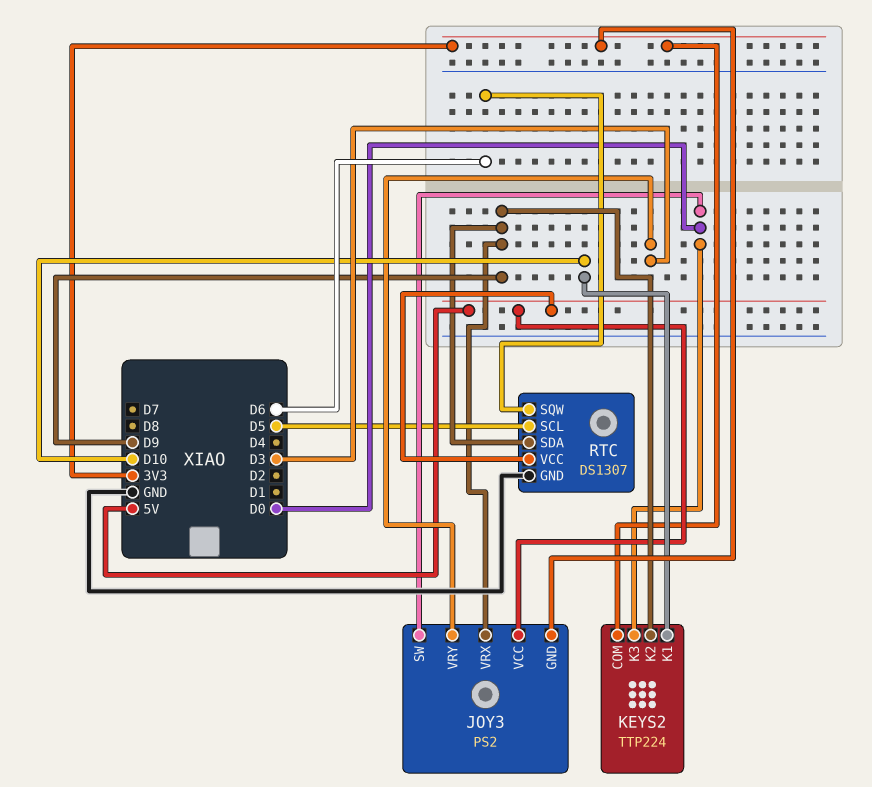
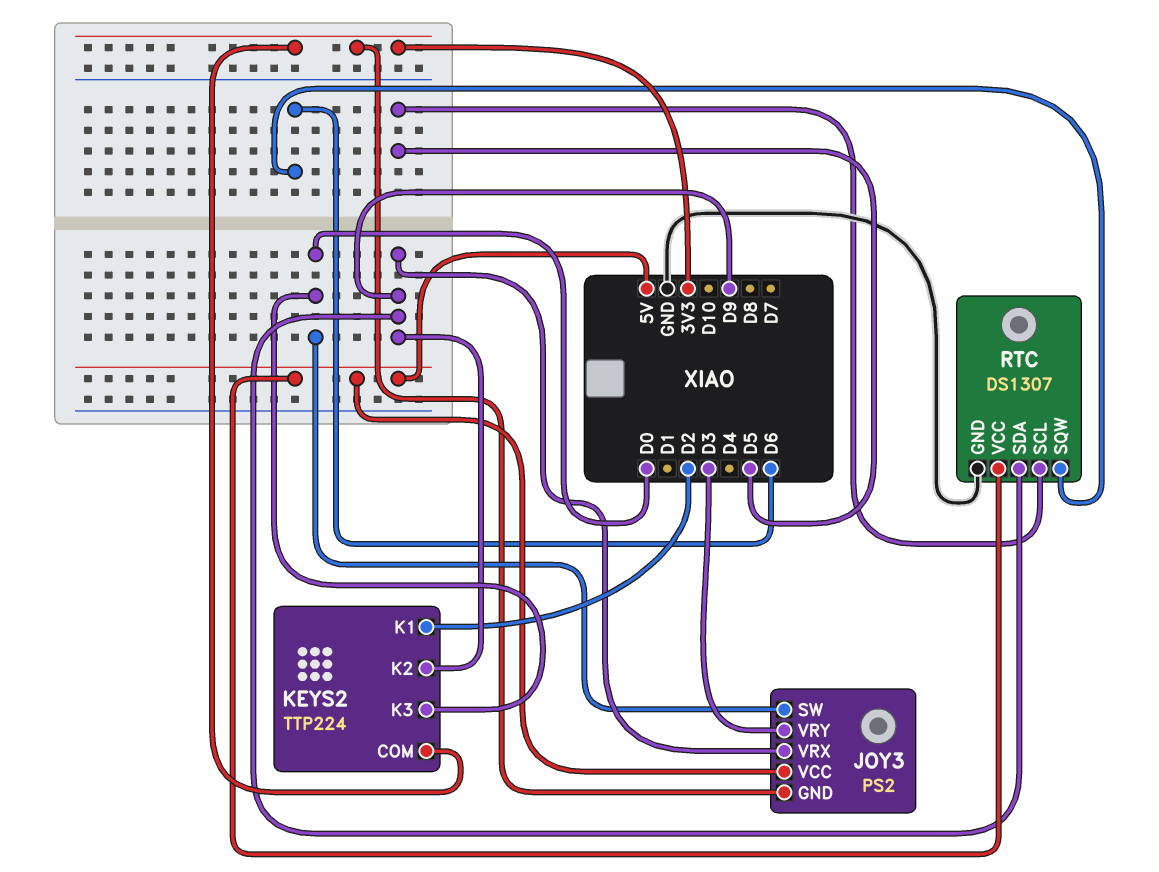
KEYS2 pin K1: D10 -> D2

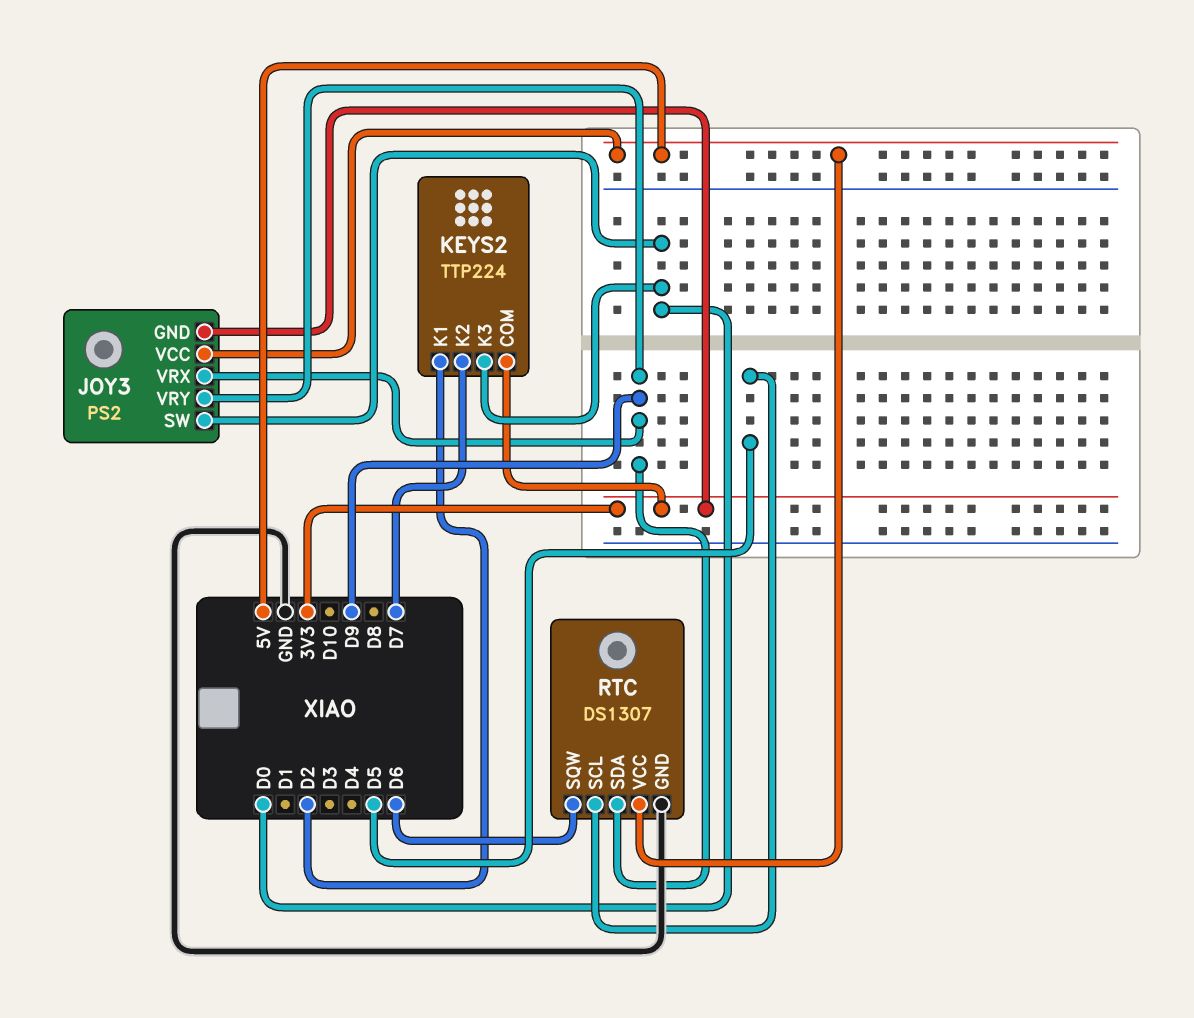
JOY3 pin VRY: D3 -> D9
KEYS2 pin K2: D9 -> D7

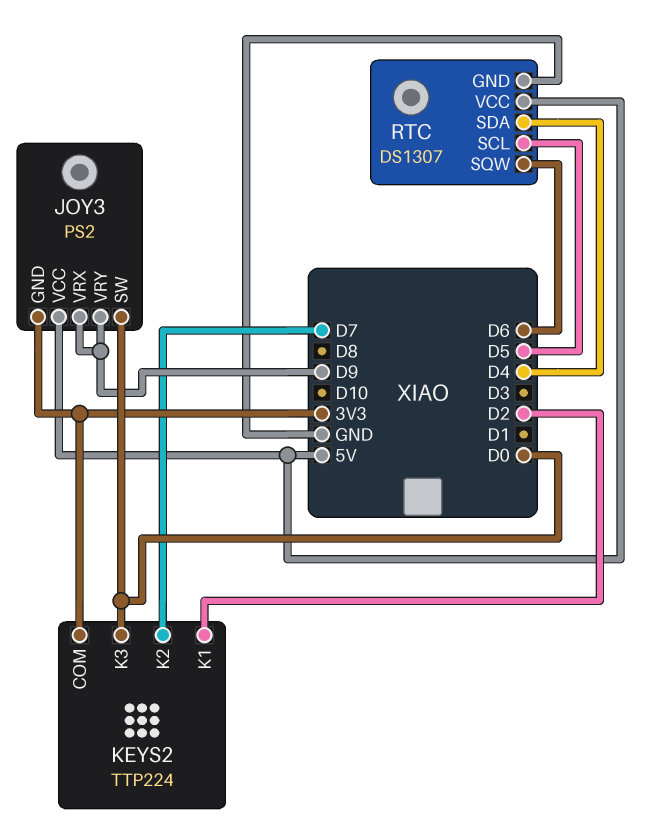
RTC pin SDA: D9 -> D4

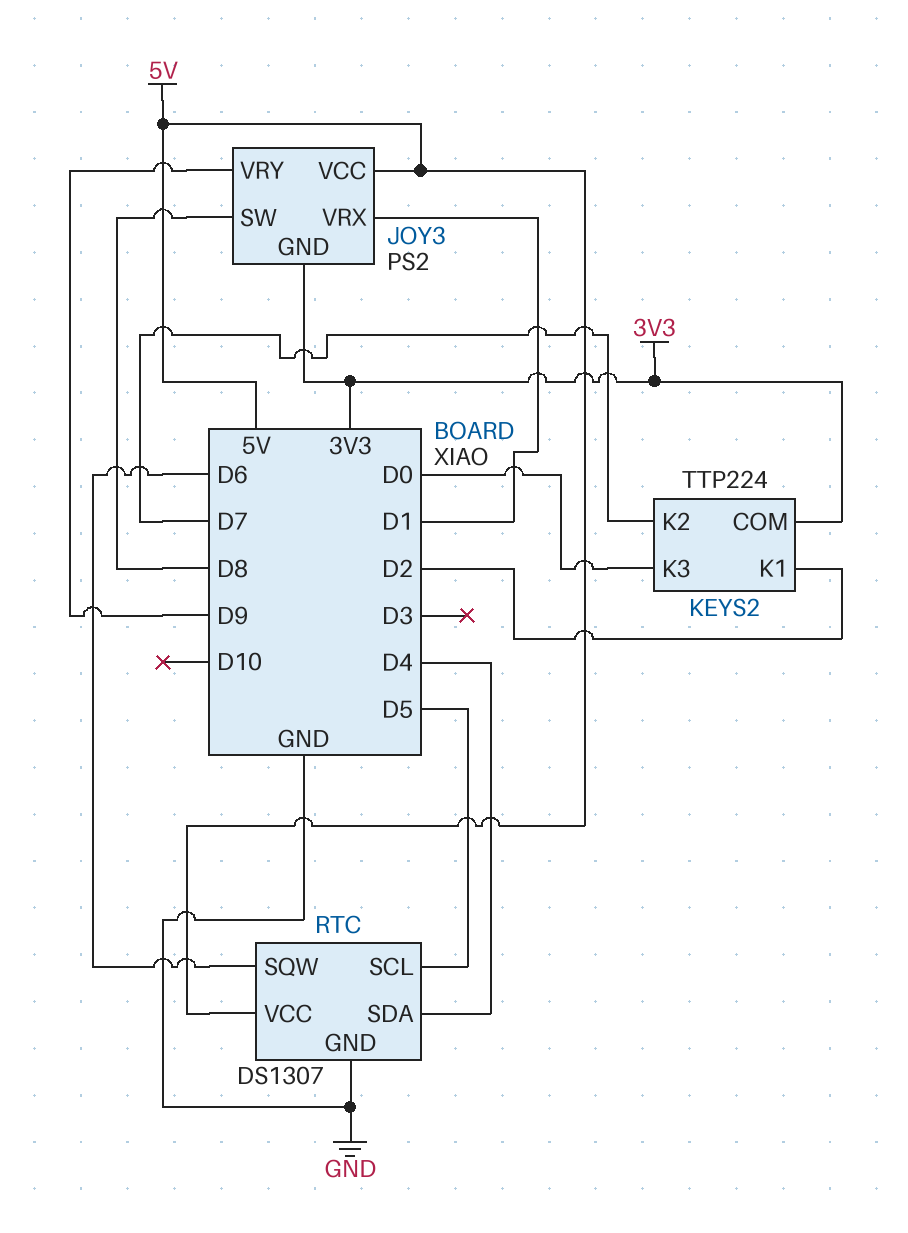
JOY3 pin SW: D0 -> D8
JOY3 pin VRX: D9 -> D1

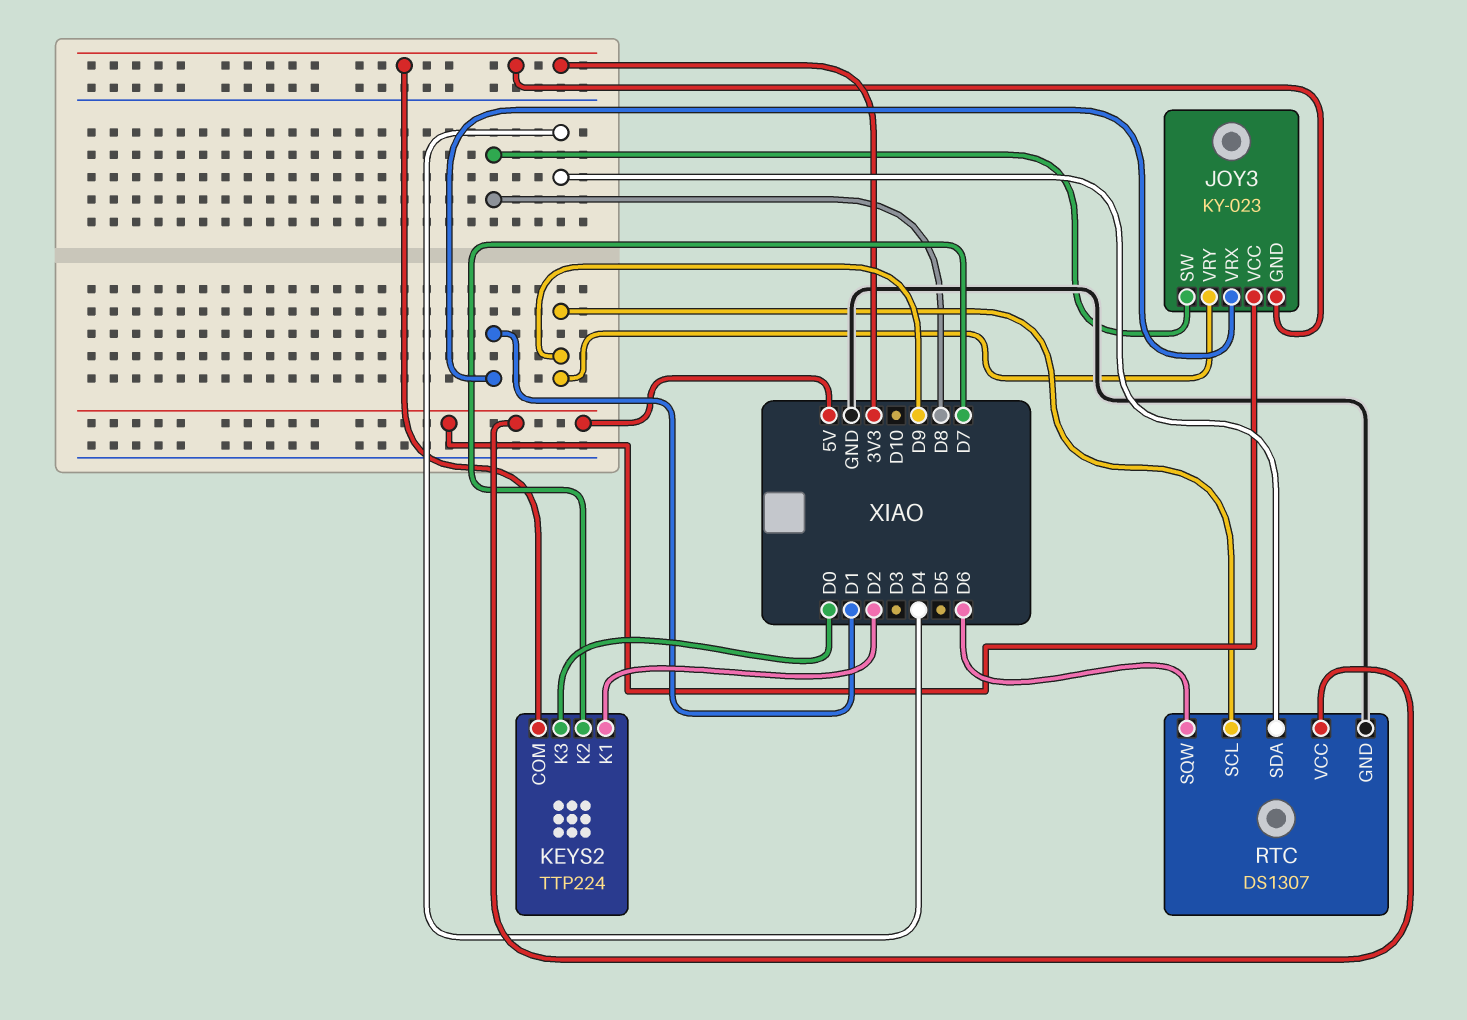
JOY3: PS2 -> KY-023
RTC pin SCL: D5 -> D9

